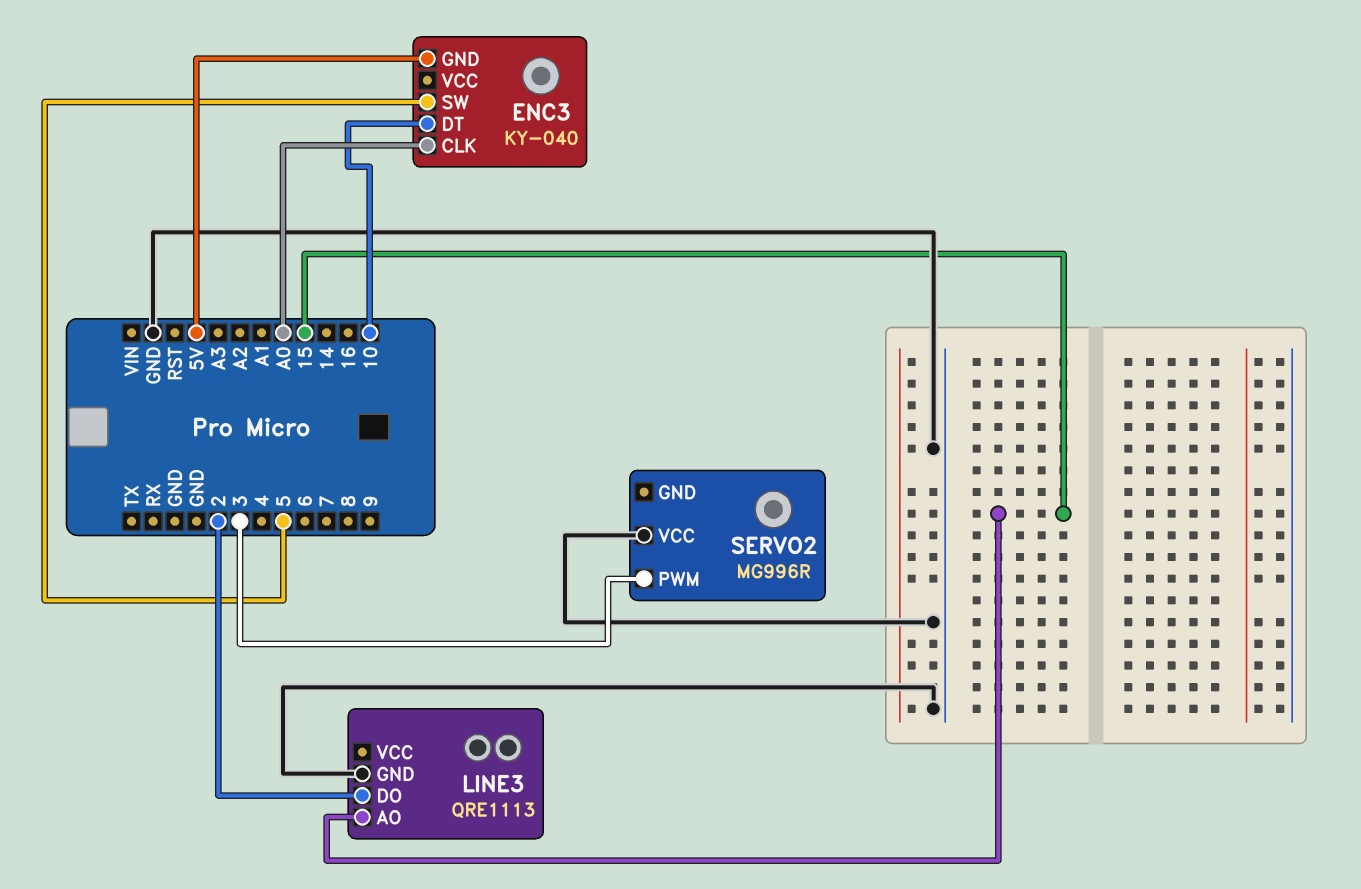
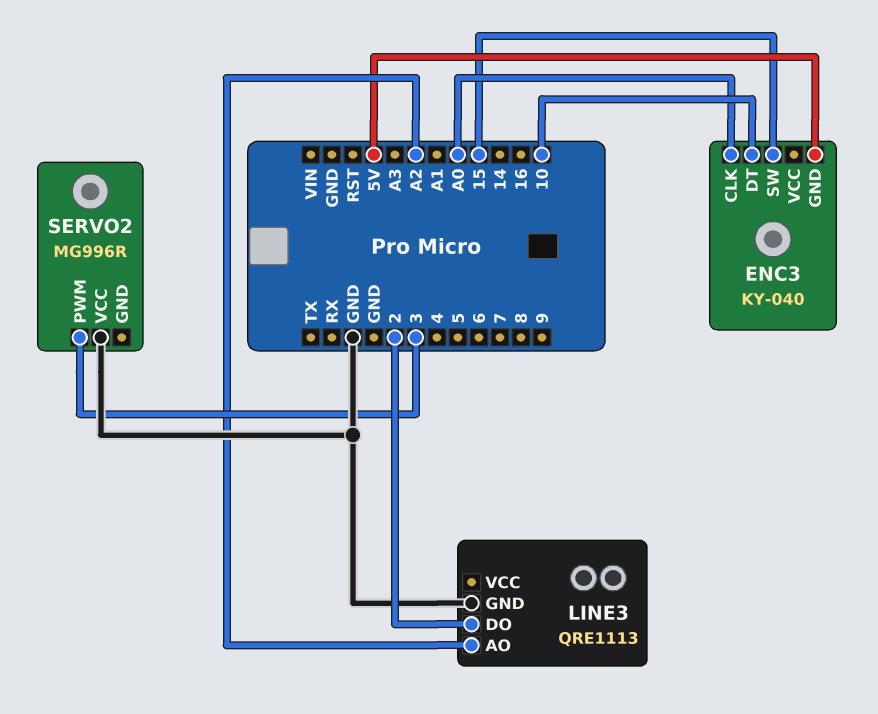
ENC3 pin SW: 5 -> 15
LINE3 pin AO: 15 -> A2

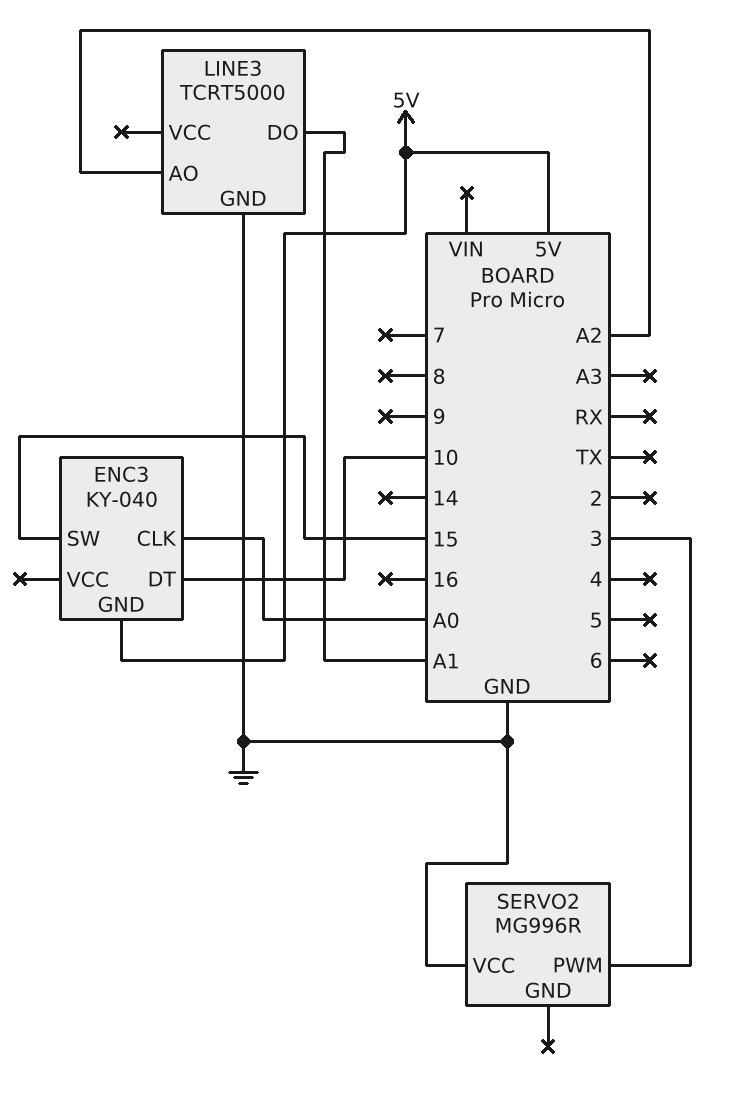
LINE3: QRE1113 -> TCRT5000
LINE3 pin DO: 2 -> A1

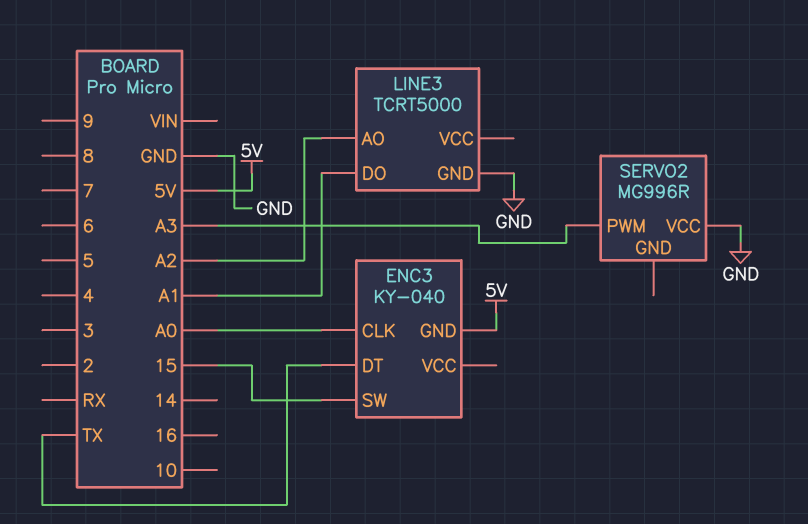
ENC3 pin DT: 10 -> TX
SERVO2 pin PWM: 3 -> A3

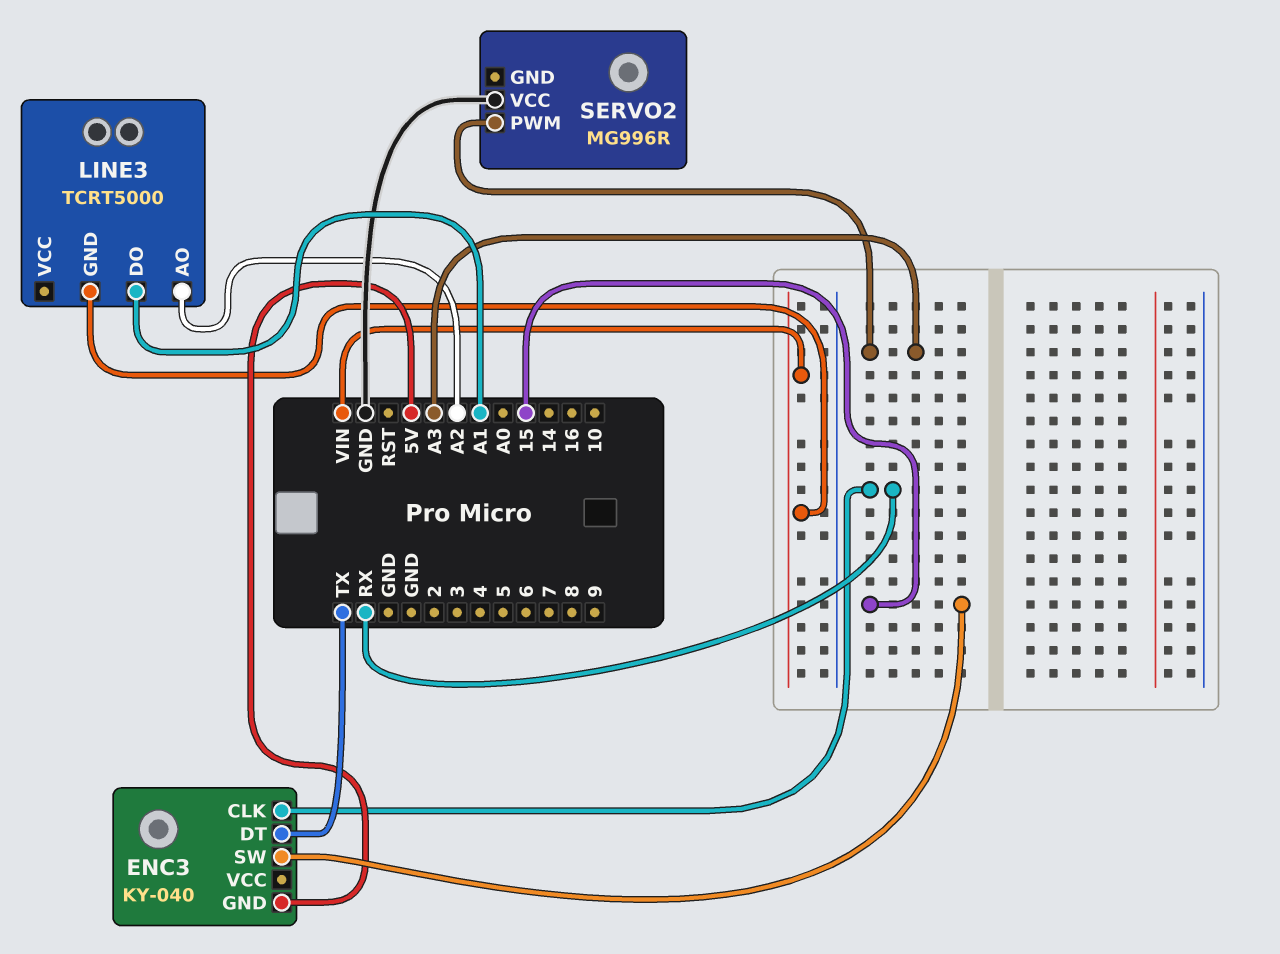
ENC3 pin CLK: A0 -> RX
LINE3 pin GND: GND -> VIN

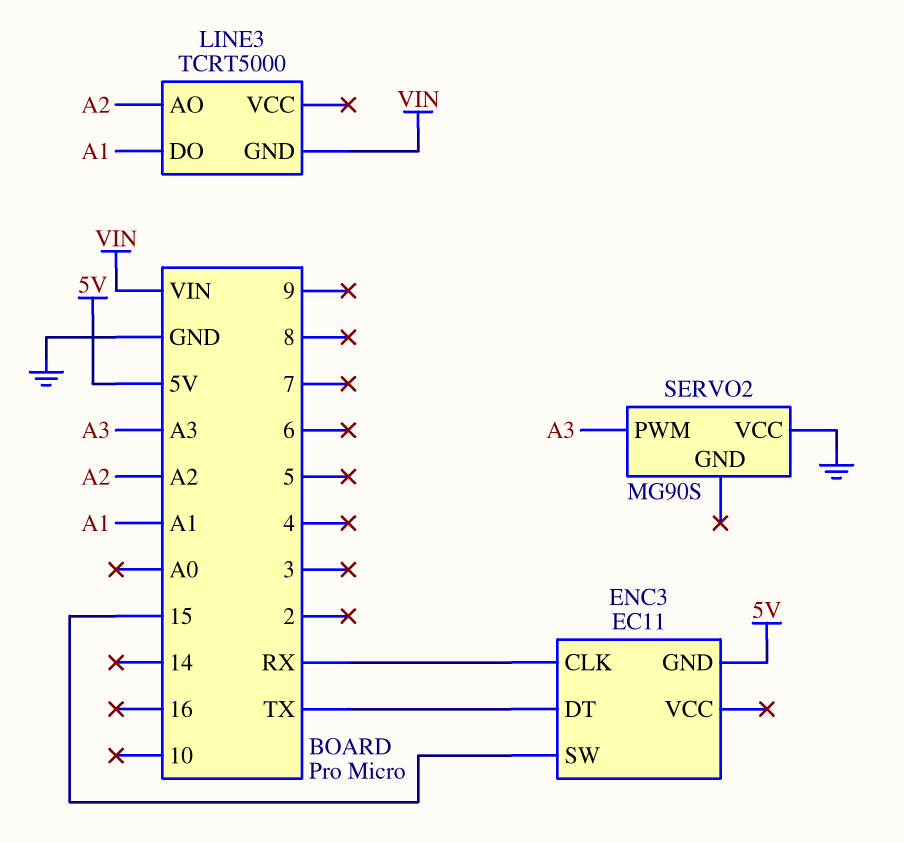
ENC3: KY-040 -> EC11
SERVO2: MG996R -> MG90S

